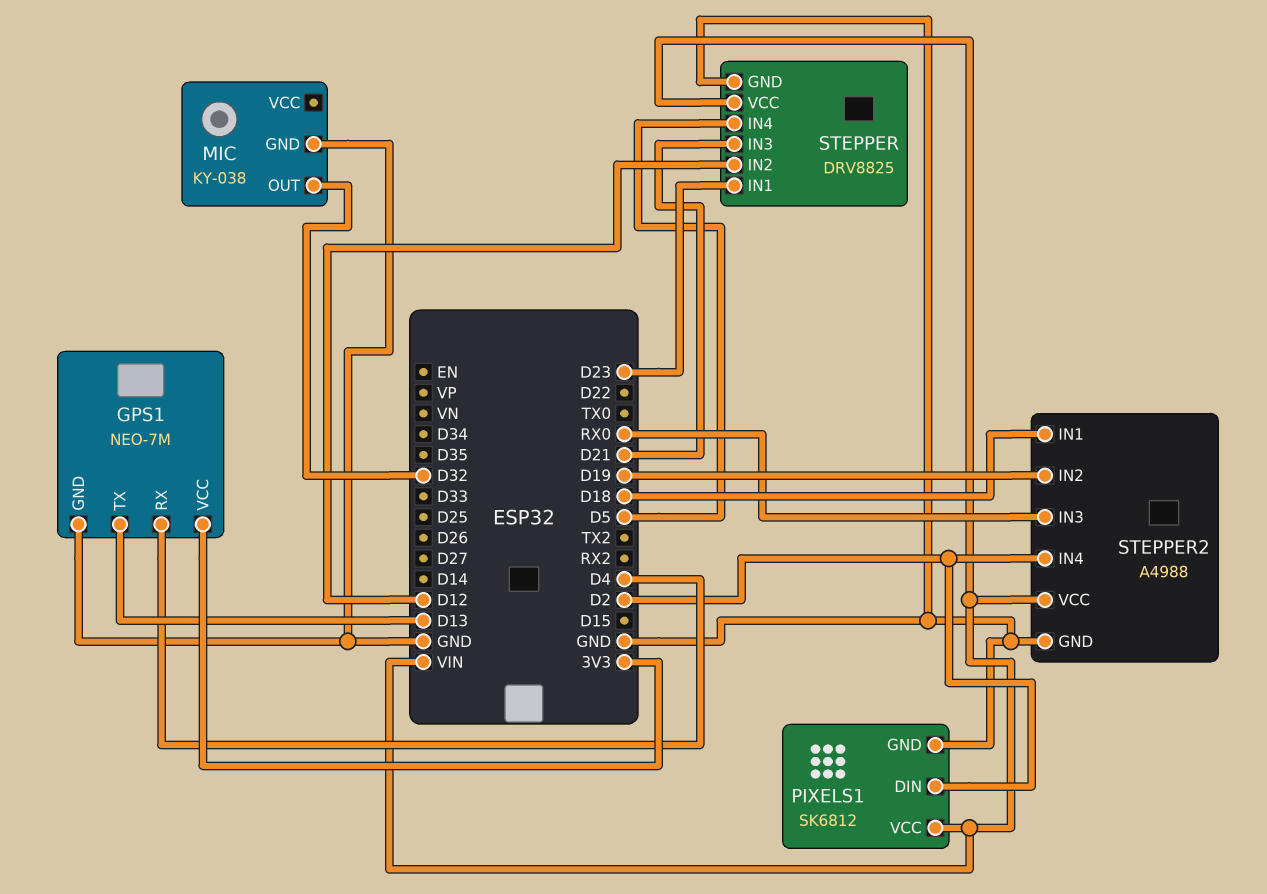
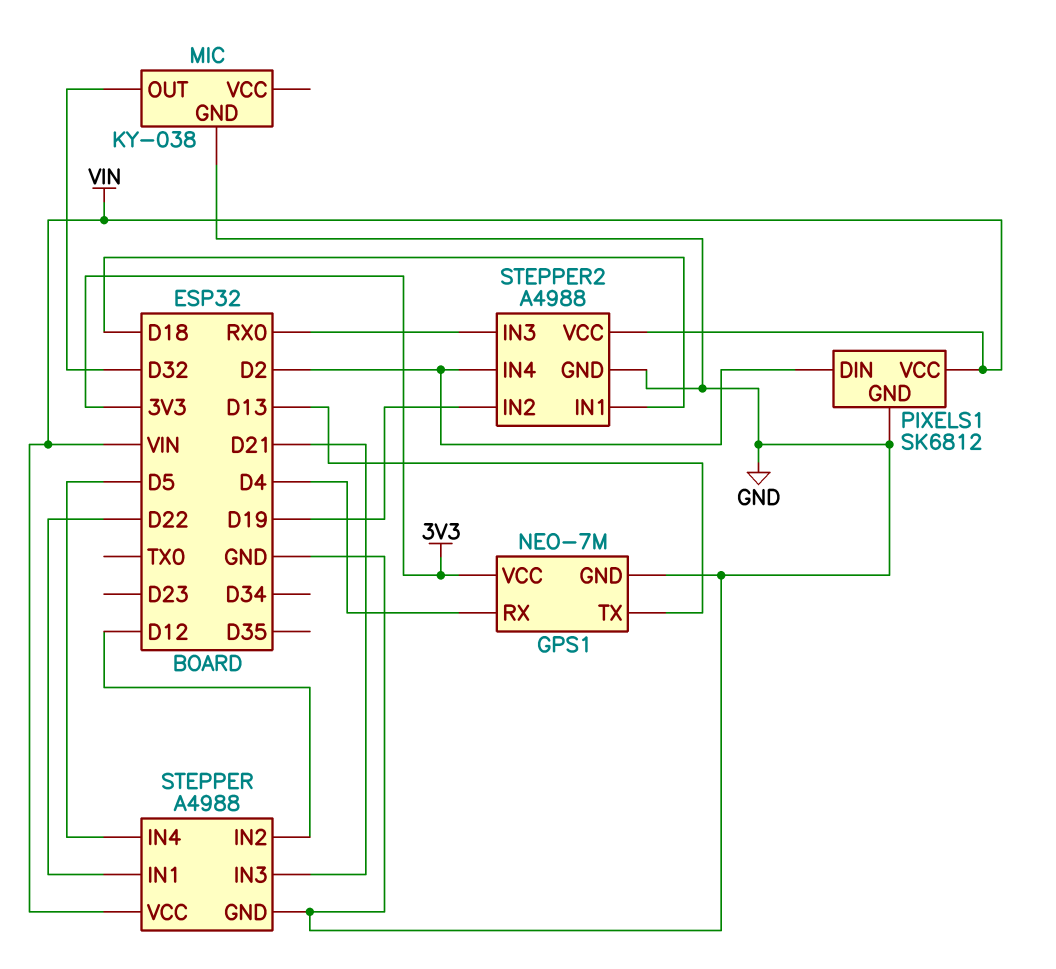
STEPPER: DRV8825 -> A4988
STEPPER pin IN1: D23 -> D22

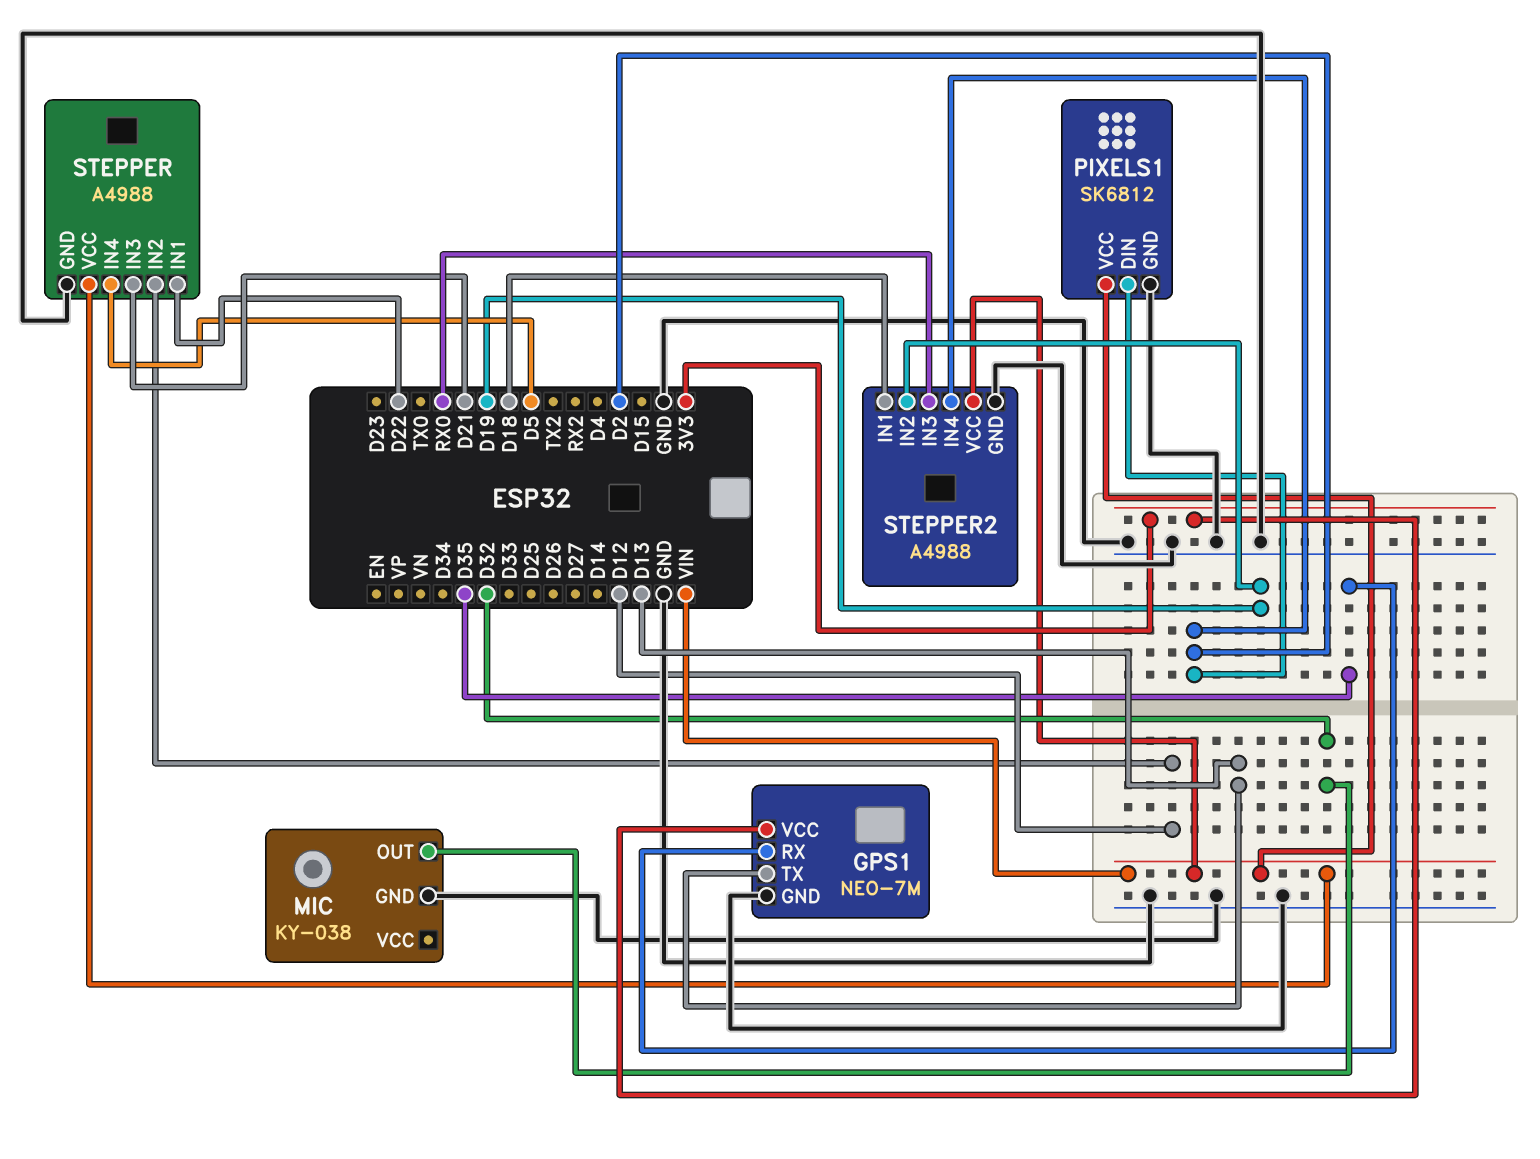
GPS1 pin RX: D4 -> D35

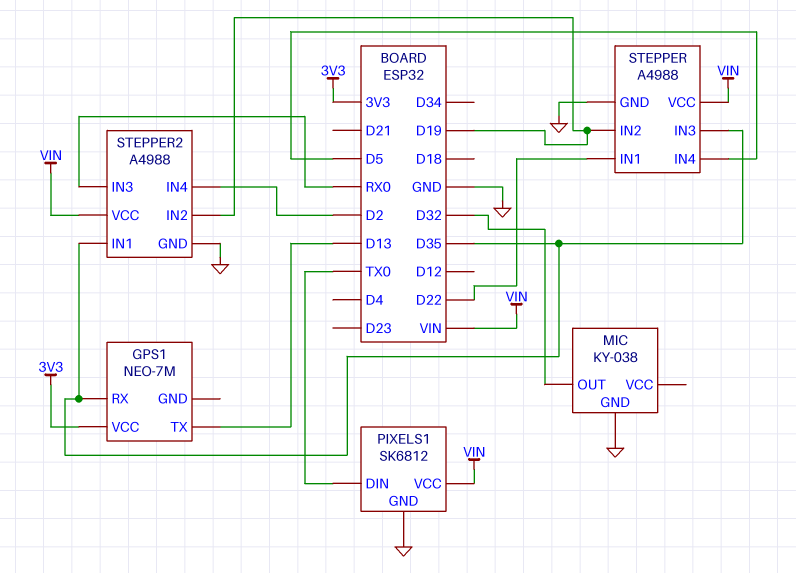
GPS1 pin GND: GND -> none
PIXELS1 pin DIN: D2 -> TX0
STEPPER pin IN2: D12 -> D19
STEPPER pin IN3: D21 -> D35
STEPPER2 pin IN1: D18 -> D35

